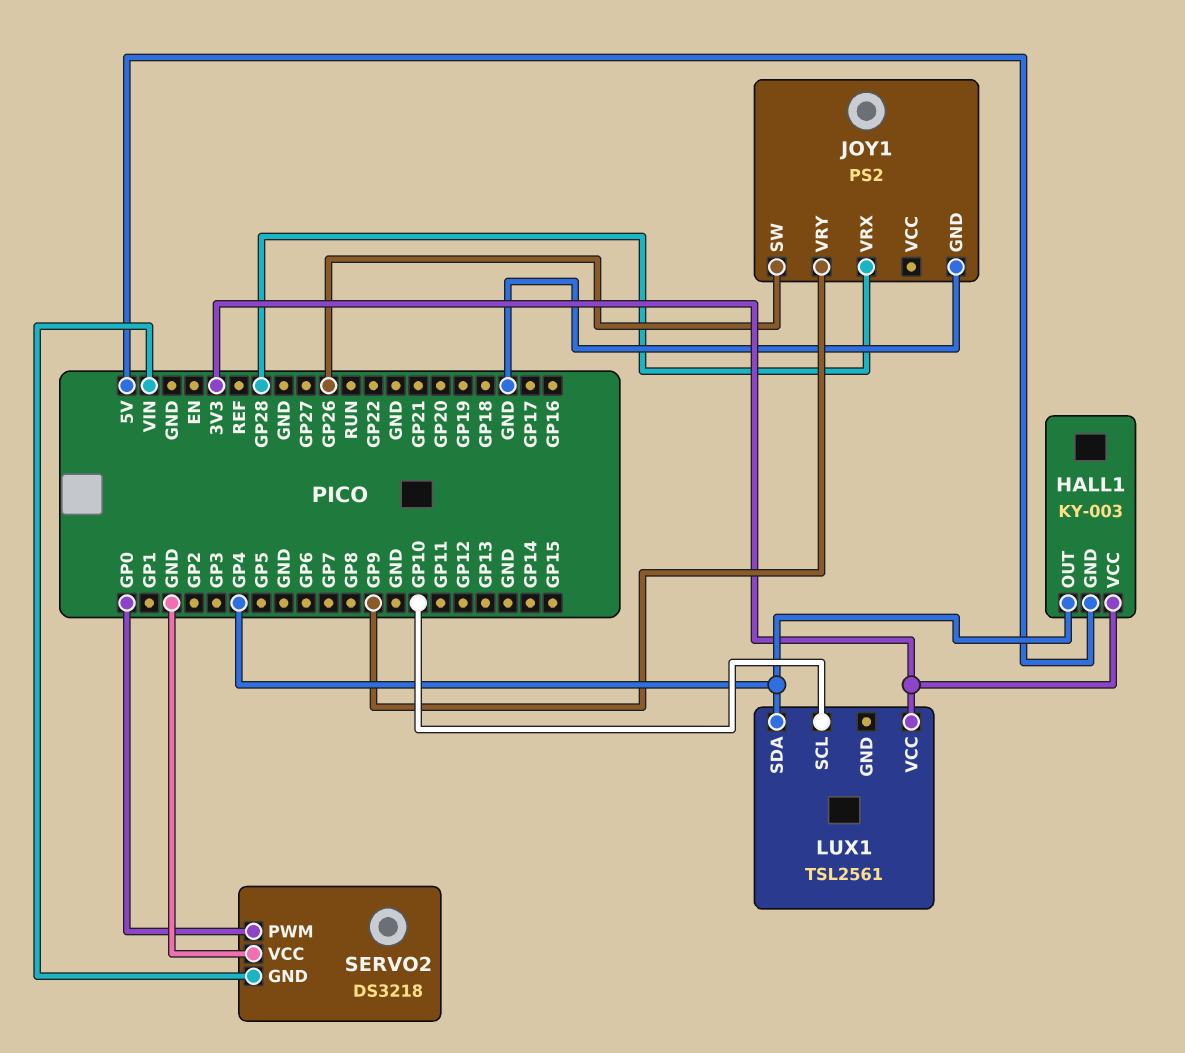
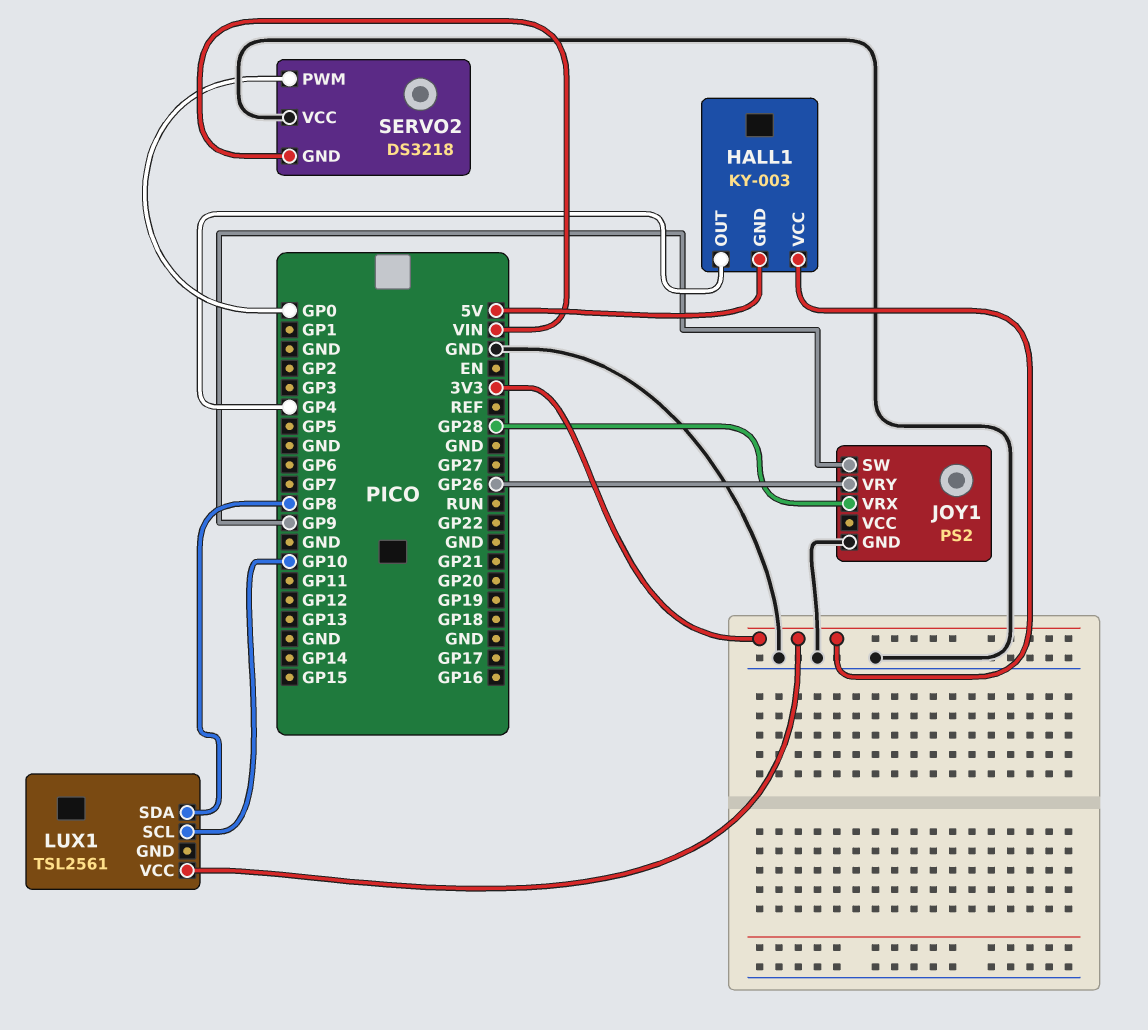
JOY1 pin SW: GP26 -> GP9
JOY1 pin VRY: GP9 -> GP26
LUX1 pin SDA: GP4 -> GP8

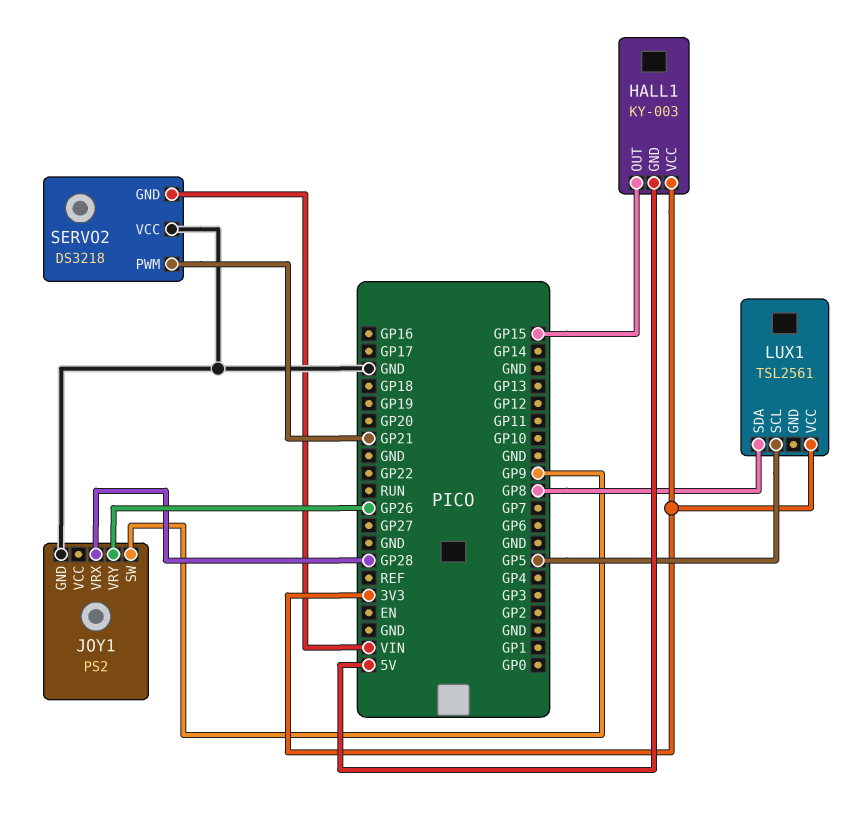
HALL1 pin OUT: GP4 -> GP15
LUX1 pin SCL: GP10 -> GP5
SERVO2 pin PWM: GP0 -> GP21

